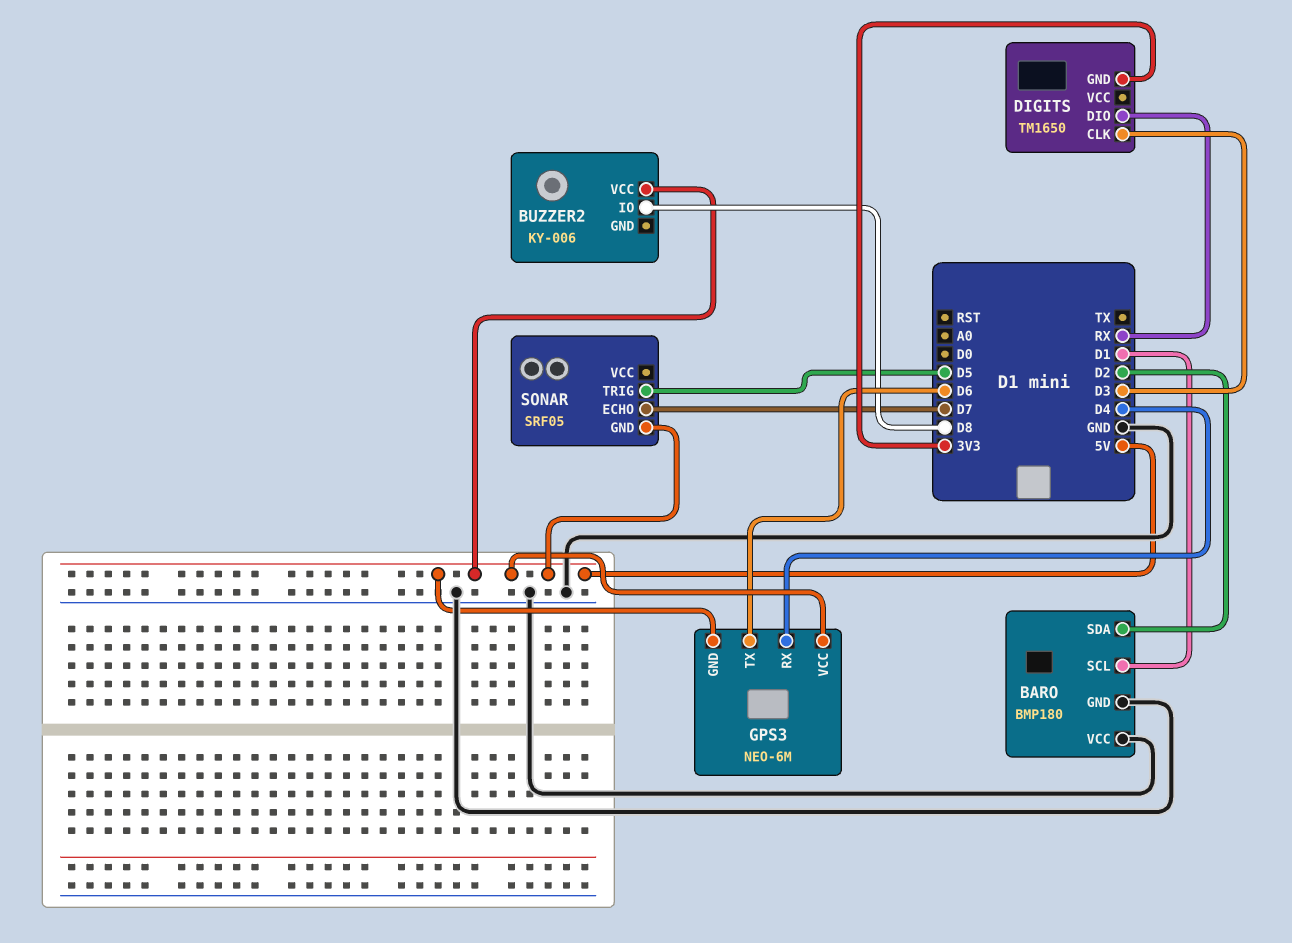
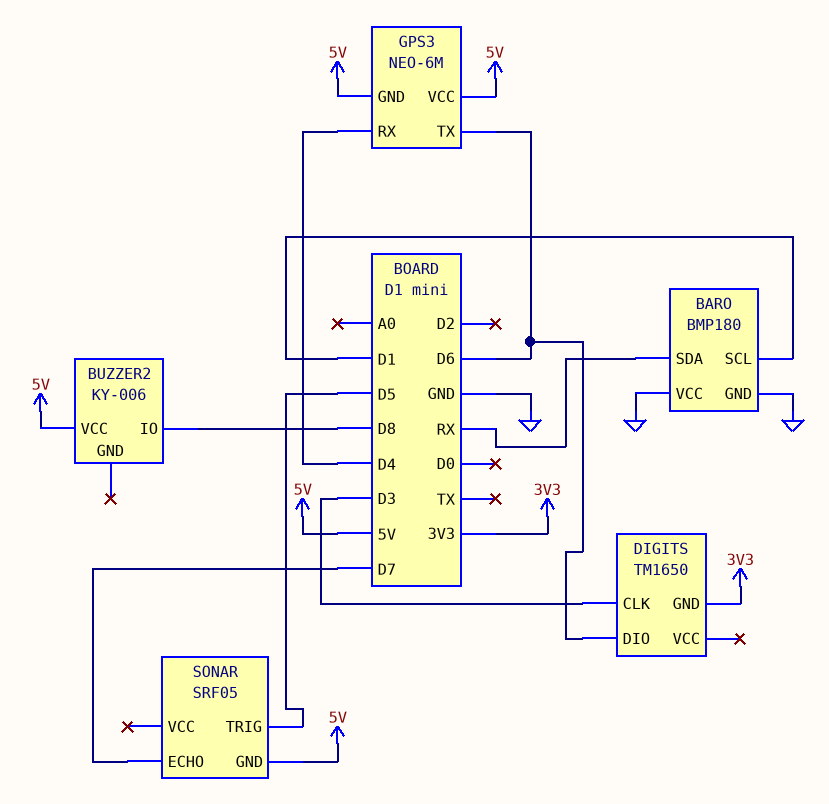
BARO pin SDA: D2 -> RX
DIGITS pin DIO: RX -> D6

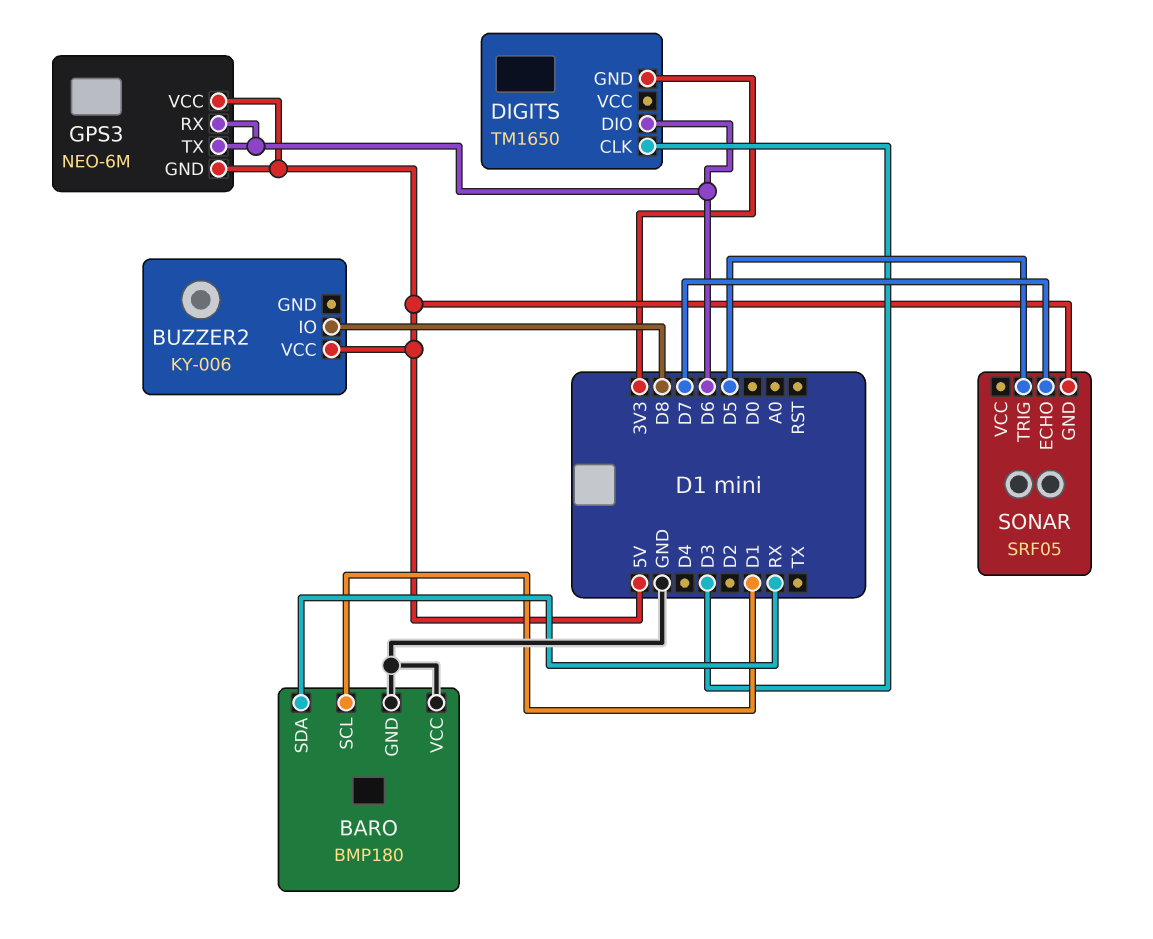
GPS3 pin RX: D4 -> D6

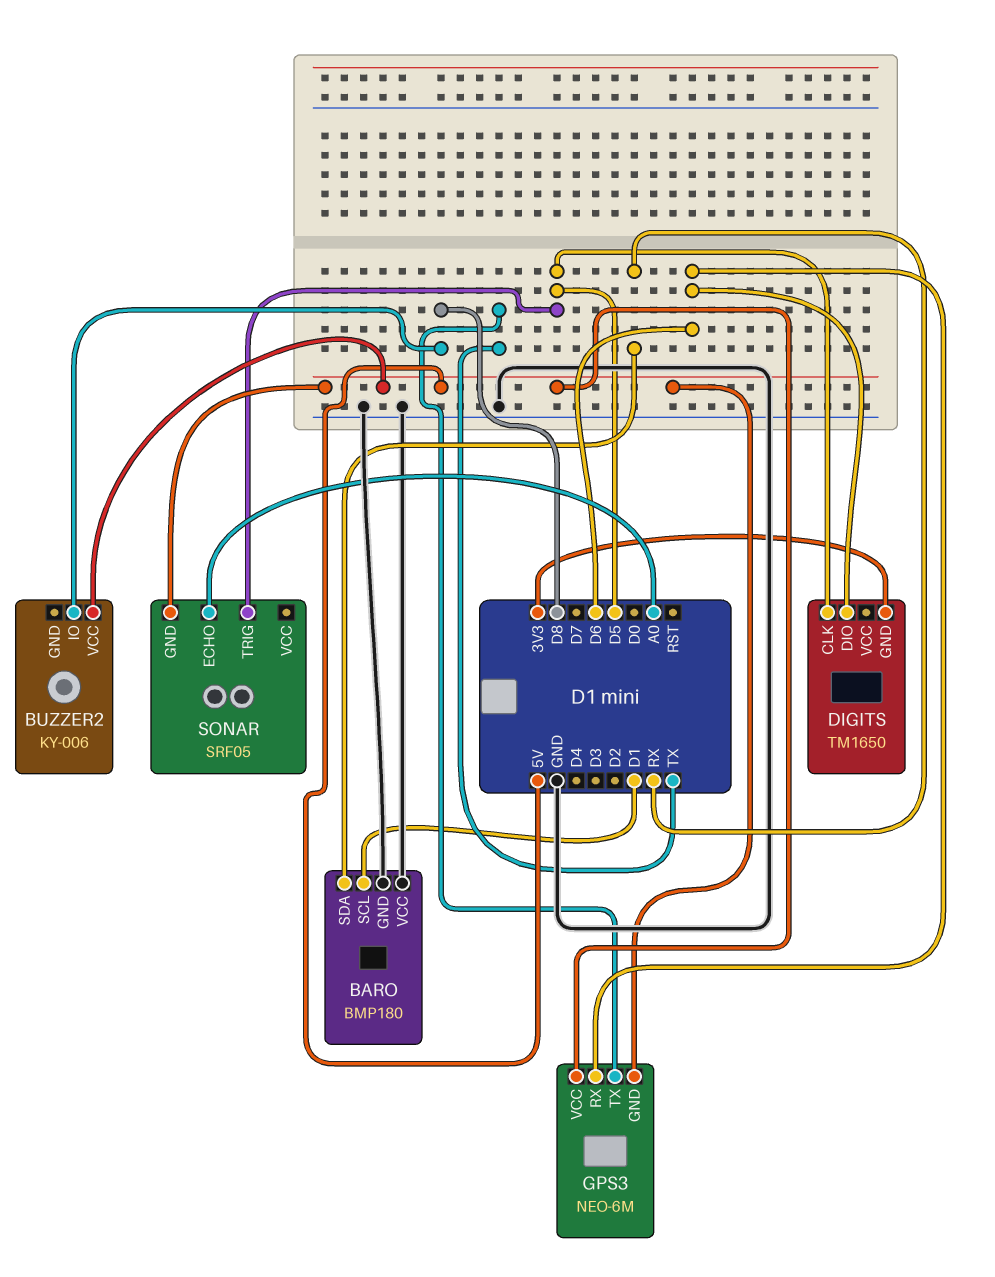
DIGITS pin CLK: D3 -> D5
GPS3 pin TX: D6 -> TX
SONAR pin ECHO: D7 -> A0

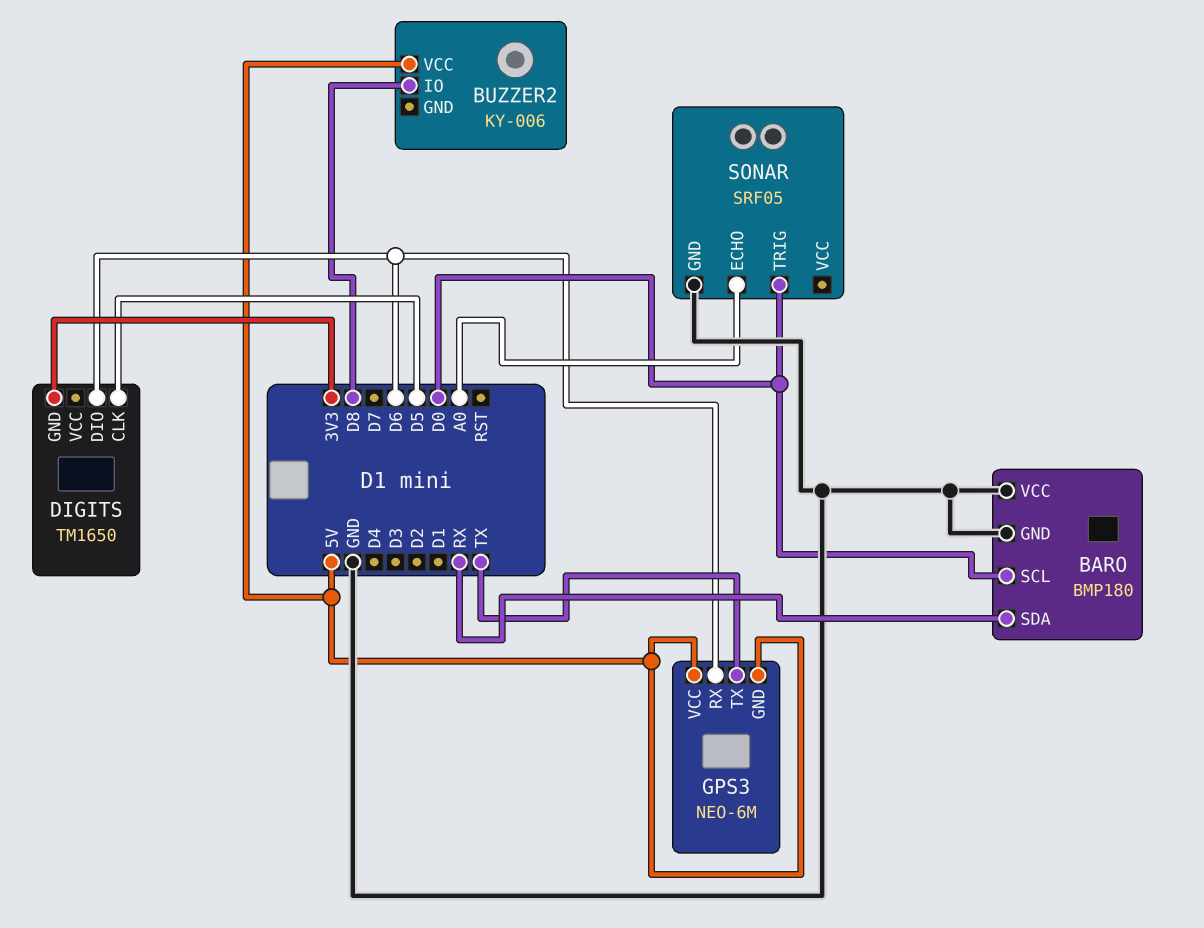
BARO pin SCL: D1 -> D0
SONAR pin GND: 5V -> GND
SONAR pin TRIG: D5 -> D0

